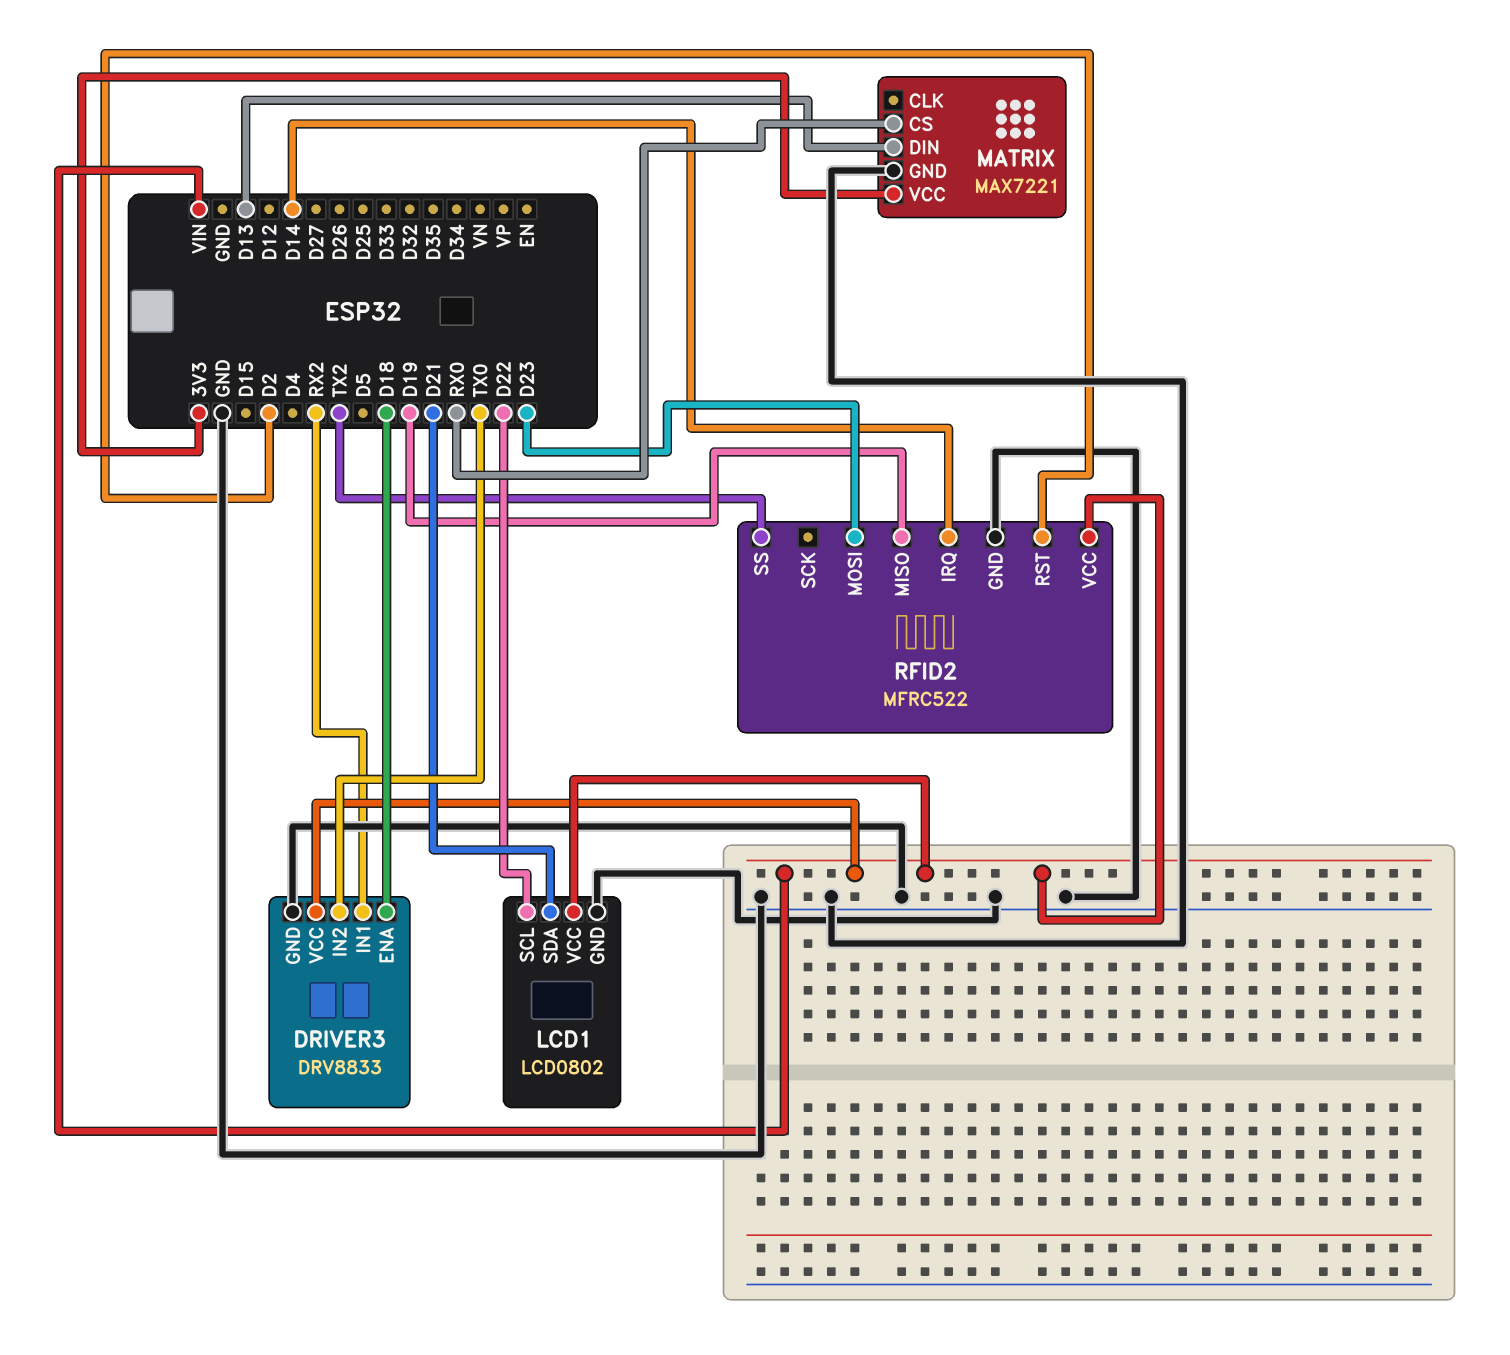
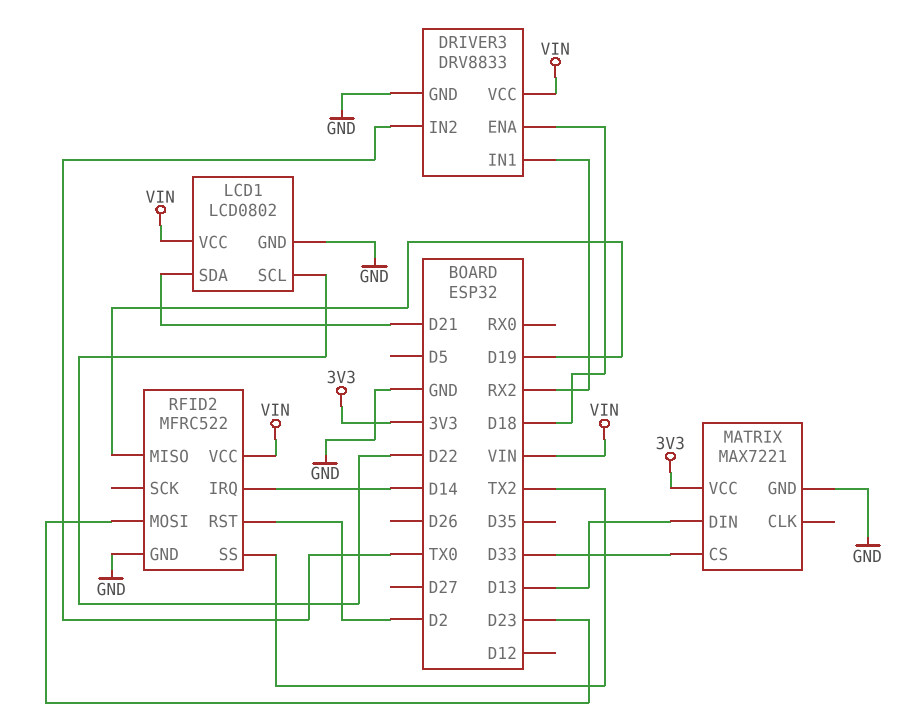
MATRIX pin CS: RX0 -> D33

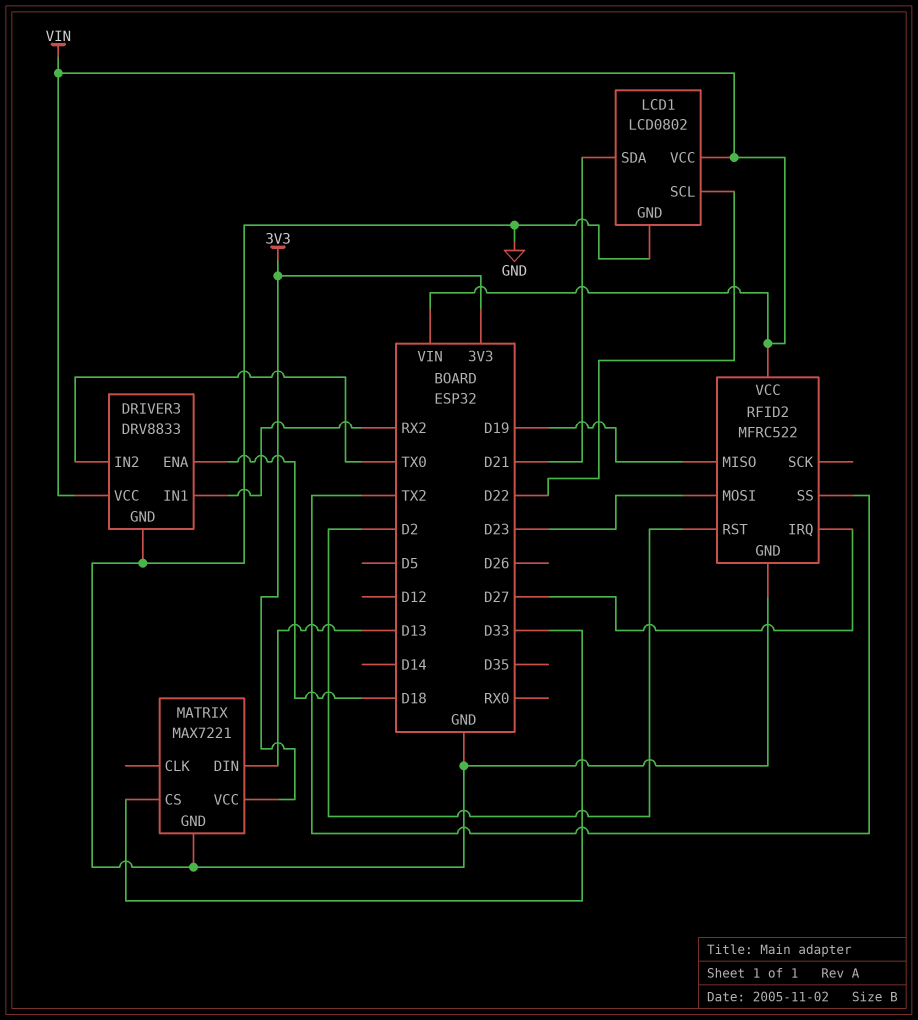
RFID2 pin IRQ: D14 -> D27

